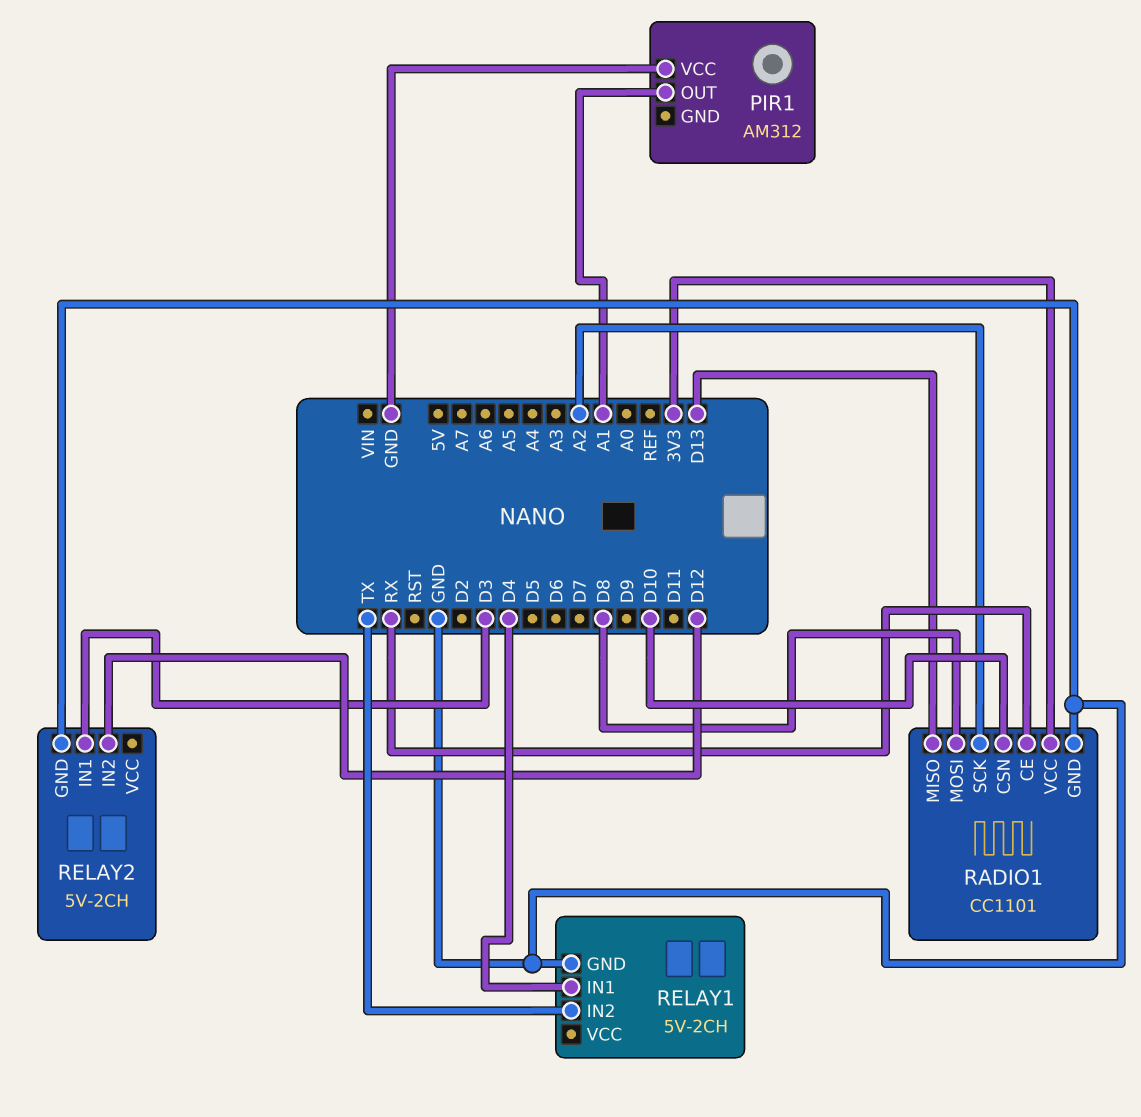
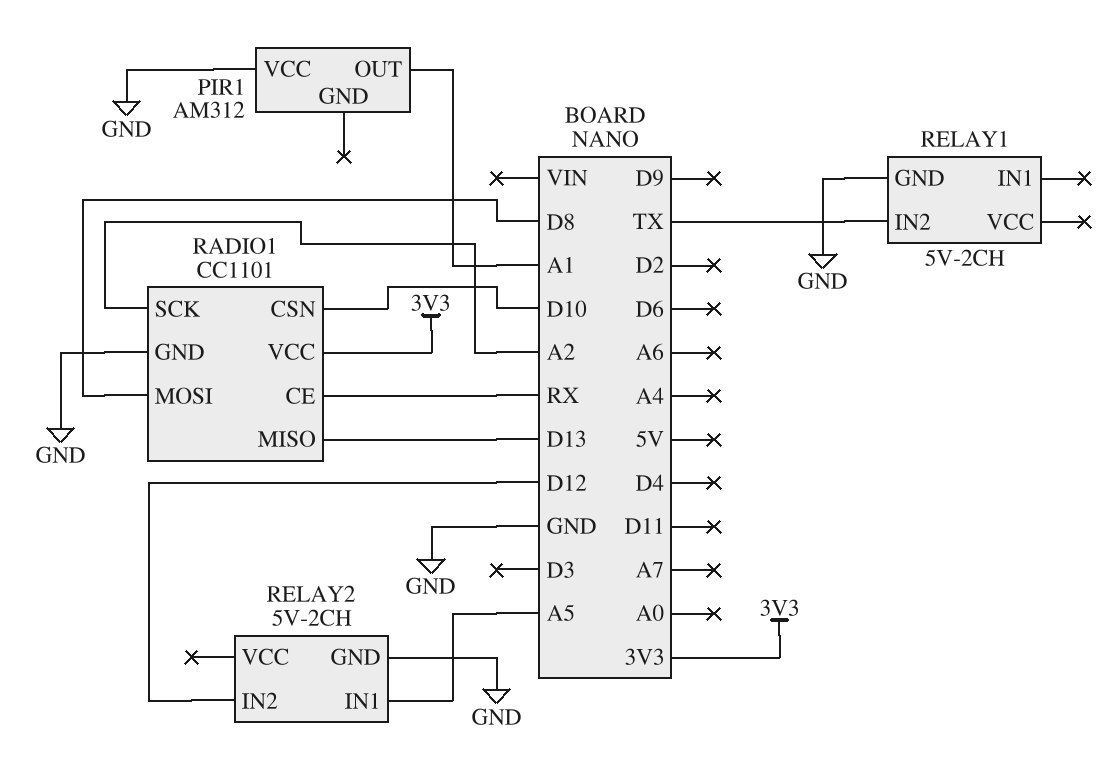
RELAY1 pin IN1: D4 -> none
RELAY2 pin IN1: D3 -> A5

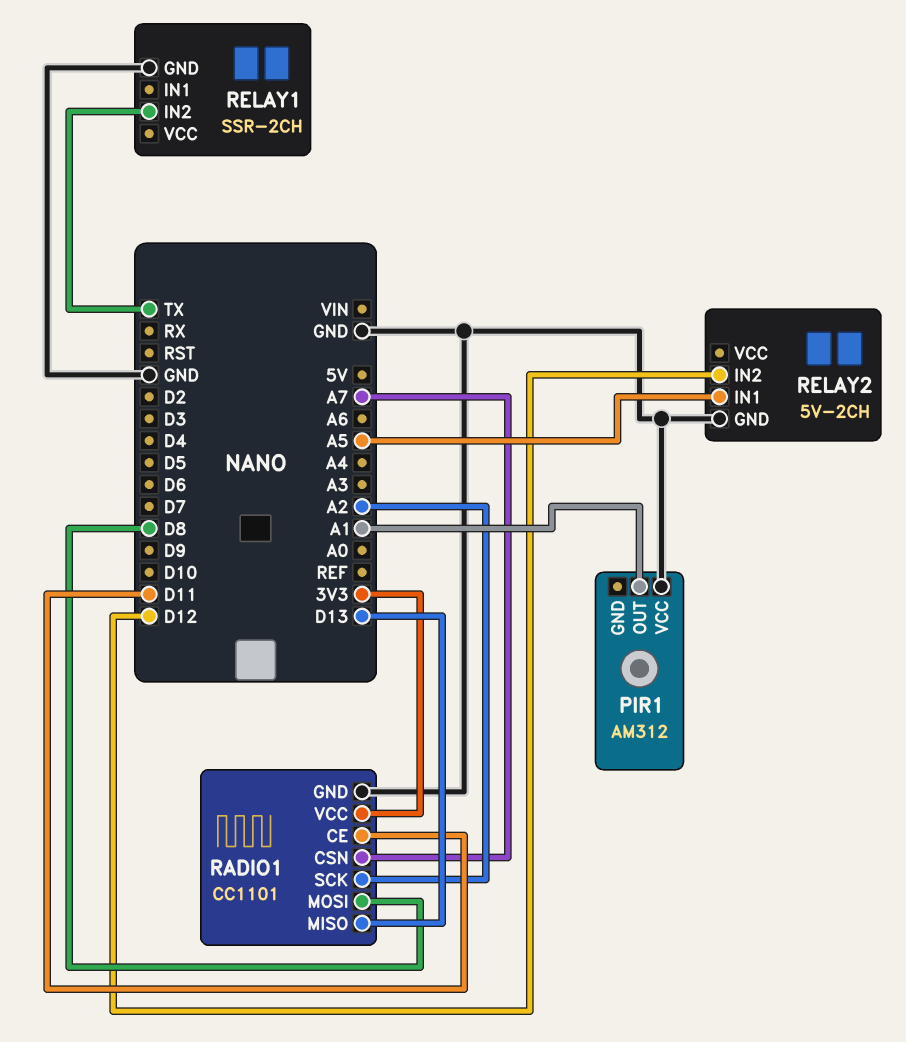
RADIO1 pin CE: RX -> D11
RADIO1 pin CSN: D10 -> A7
RELAY1: 5V-2CH -> SSR-2CH

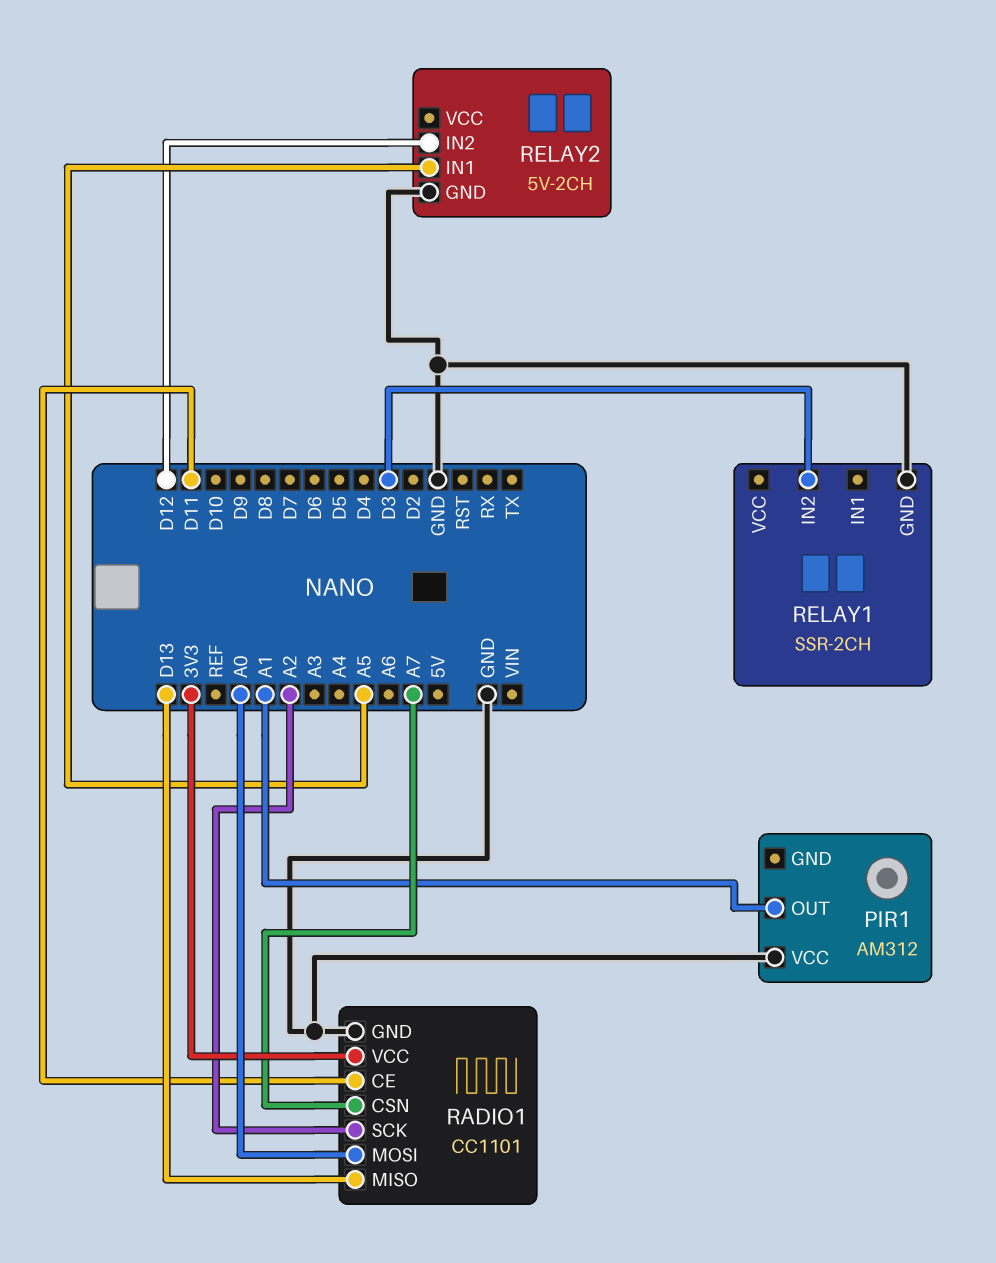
RADIO1 pin MOSI: D8 -> A0
RELAY1 pin IN2: TX -> D3

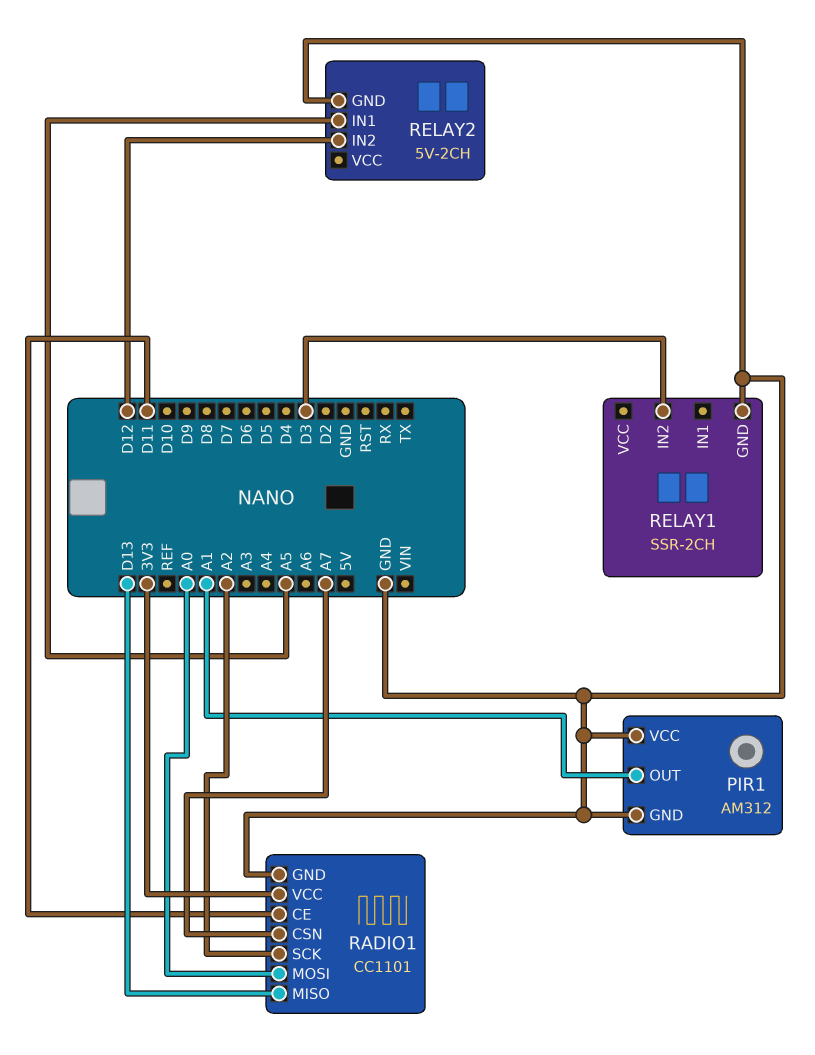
PIR1 pin GND: none -> GND

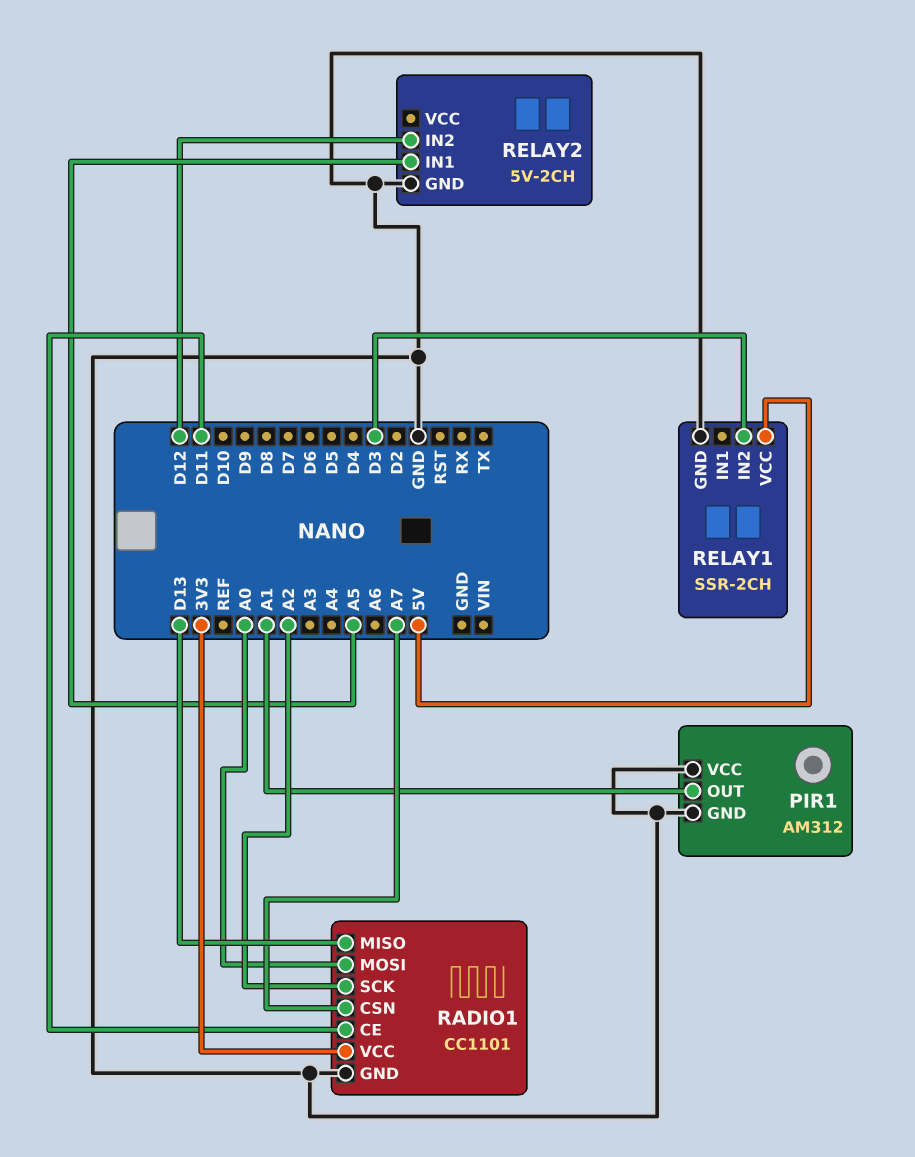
RELAY1 pin VCC: none -> 5V

